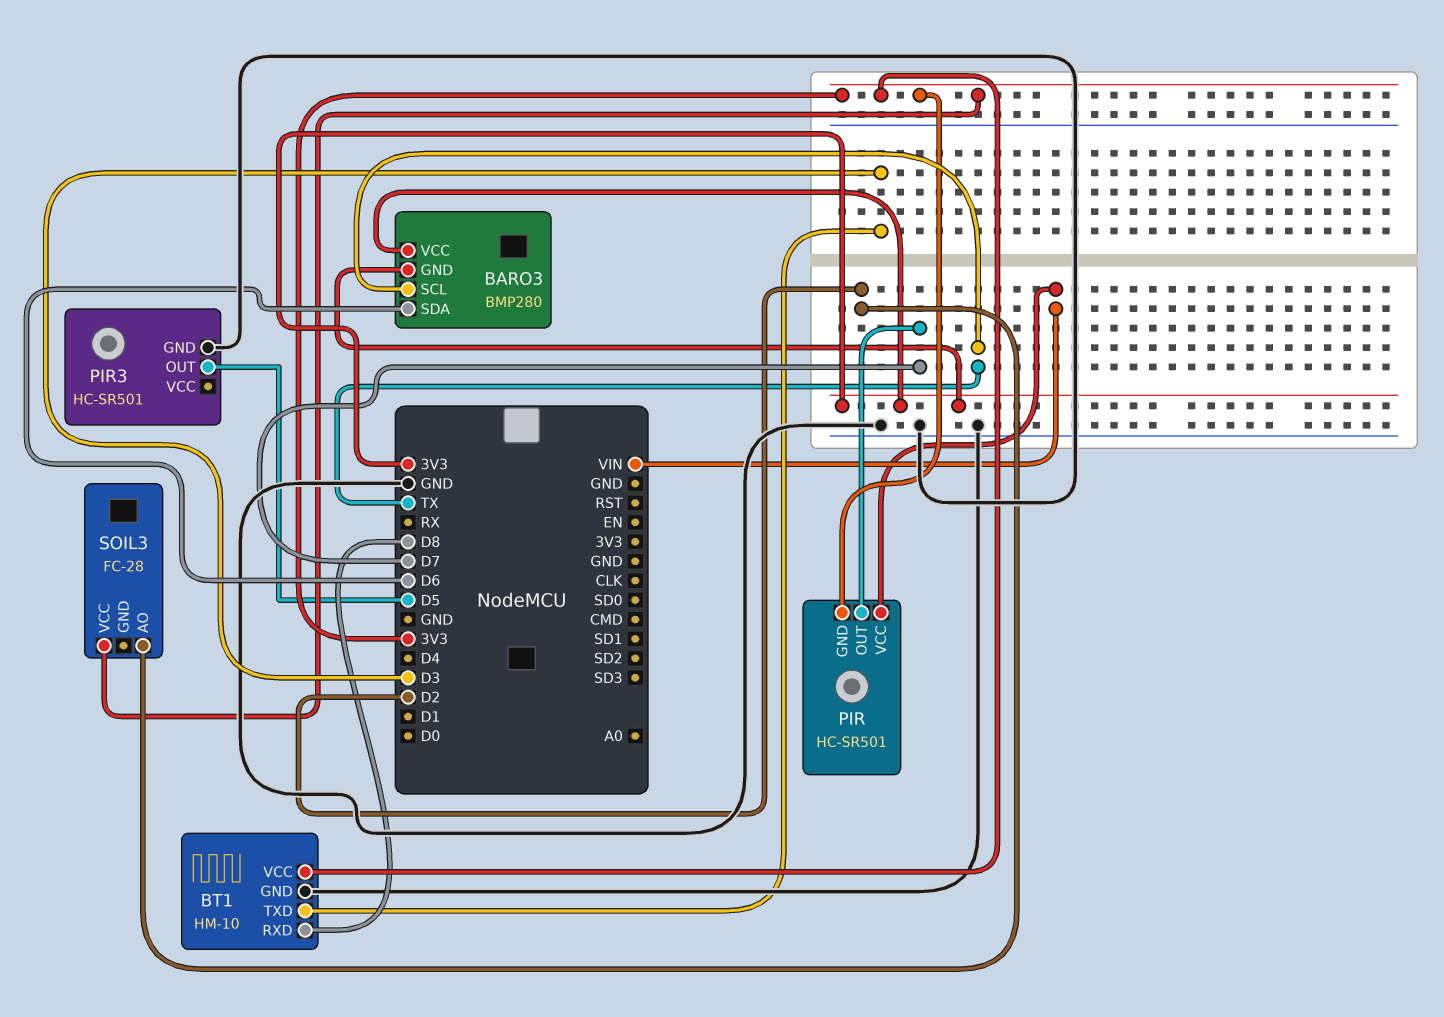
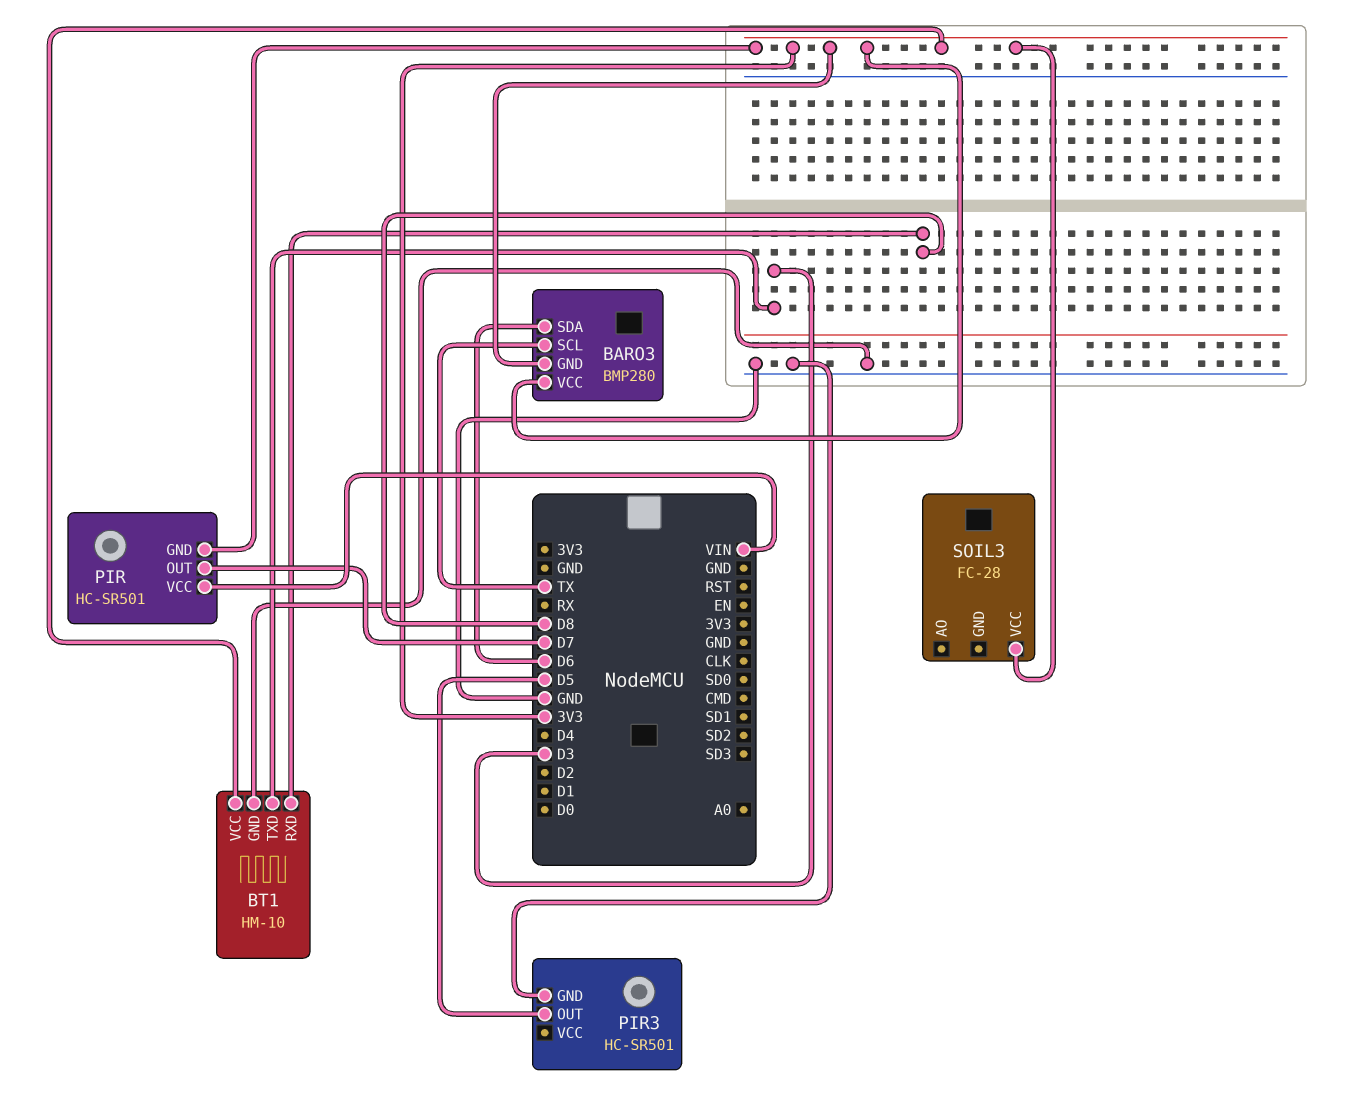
SOIL3 pin AO: D2 -> none

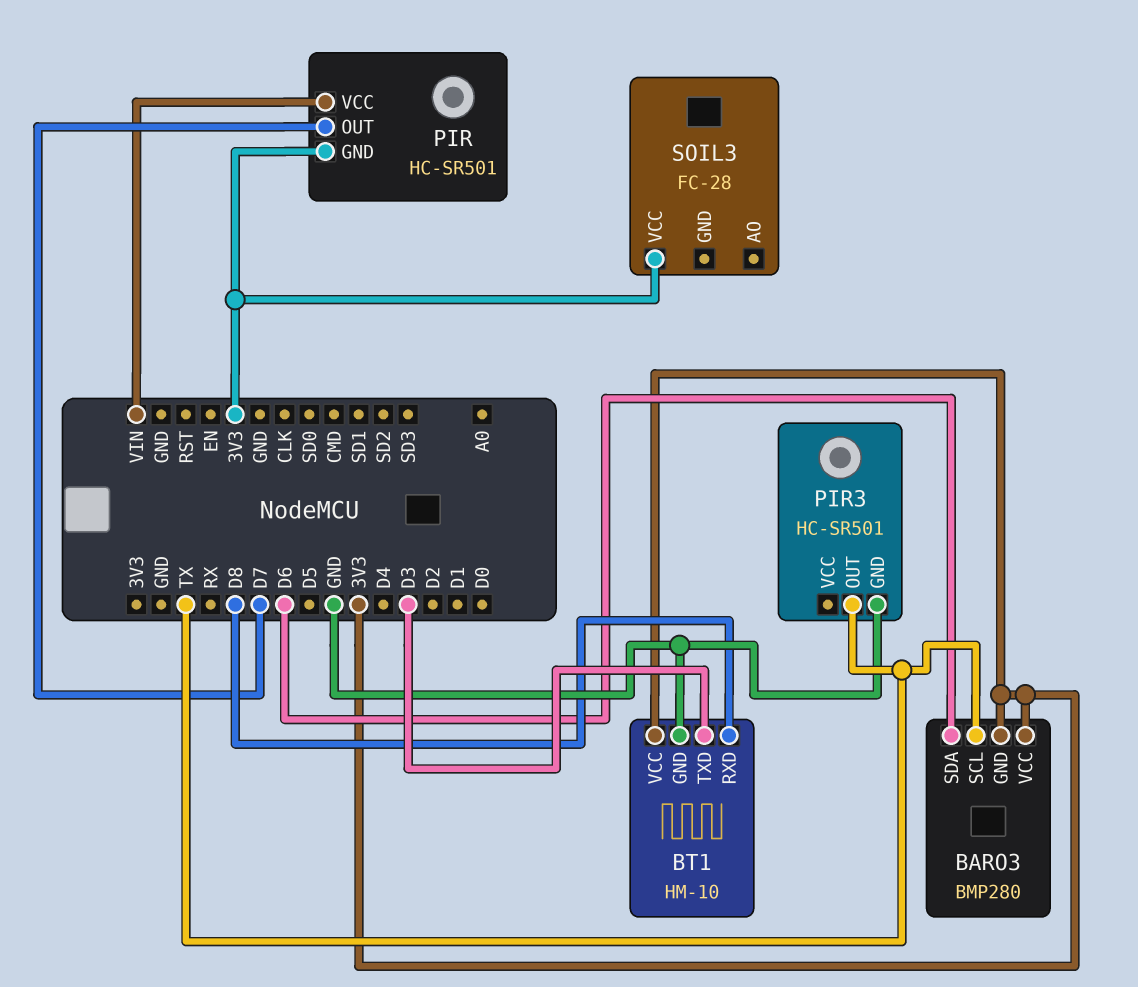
PIR3 pin OUT: D5 -> TX

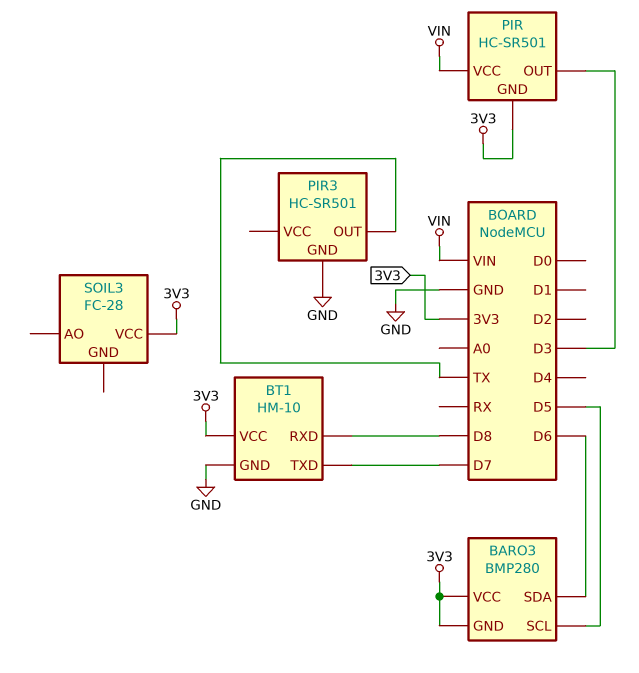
BARO3 pin SCL: TX -> D5
BT1 pin TXD: D3 -> D7
PIR pin OUT: D7 -> D3

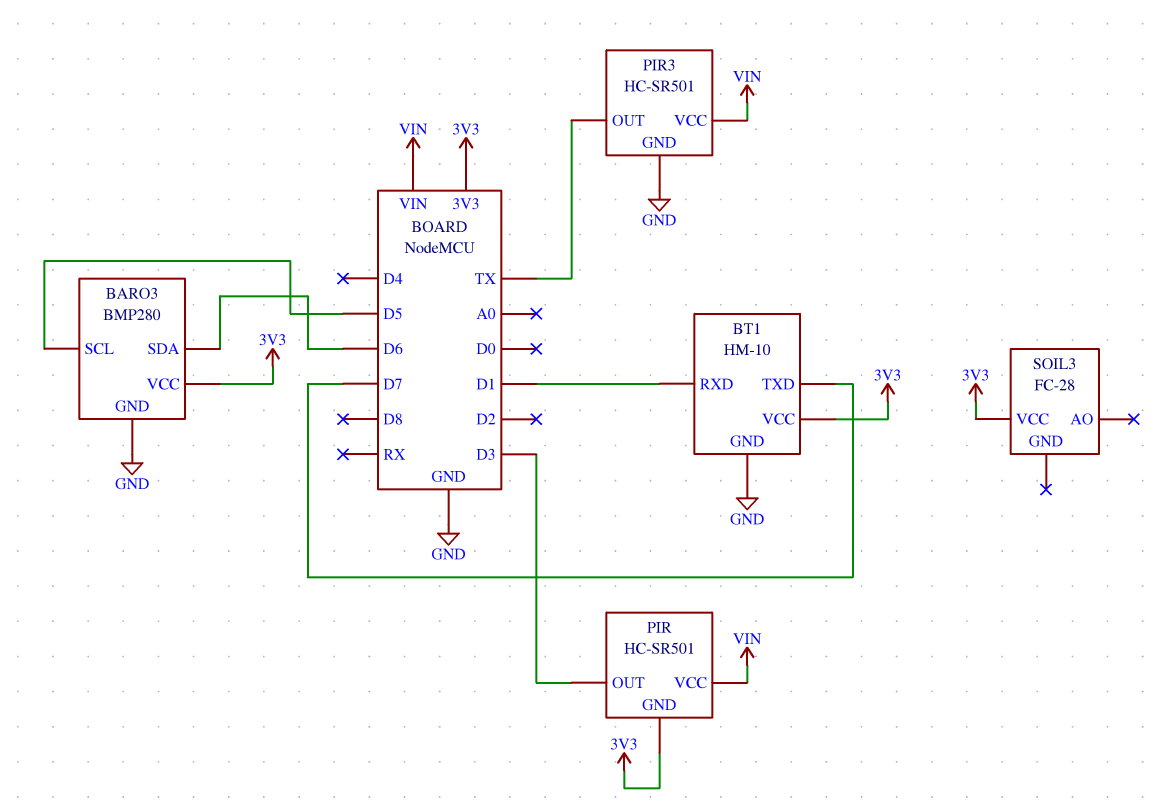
BARO3 pin GND: 3V3 -> GND
BT1 pin RXD: D8 -> D1
PIR3 pin VCC: none -> VIN

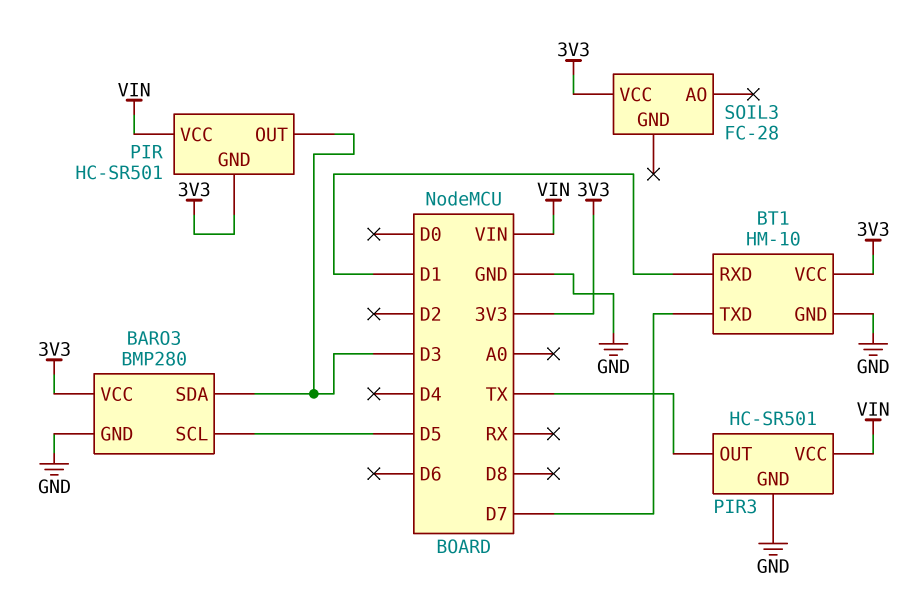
BARO3 pin SDA: D6 -> D3

